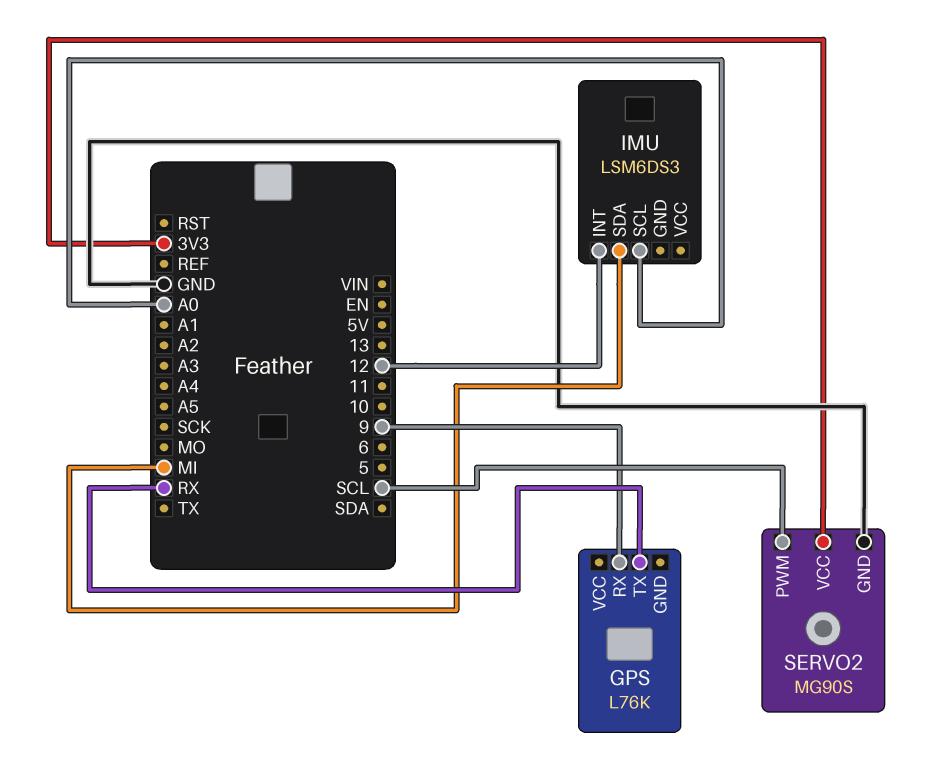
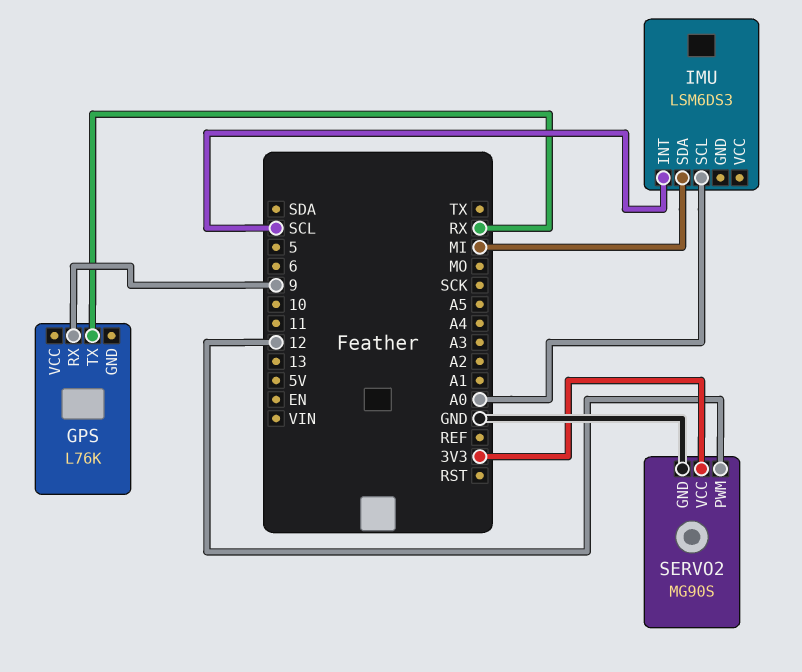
IMU pin INT: 12 -> SCL
SERVO2 pin PWM: SCL -> 12

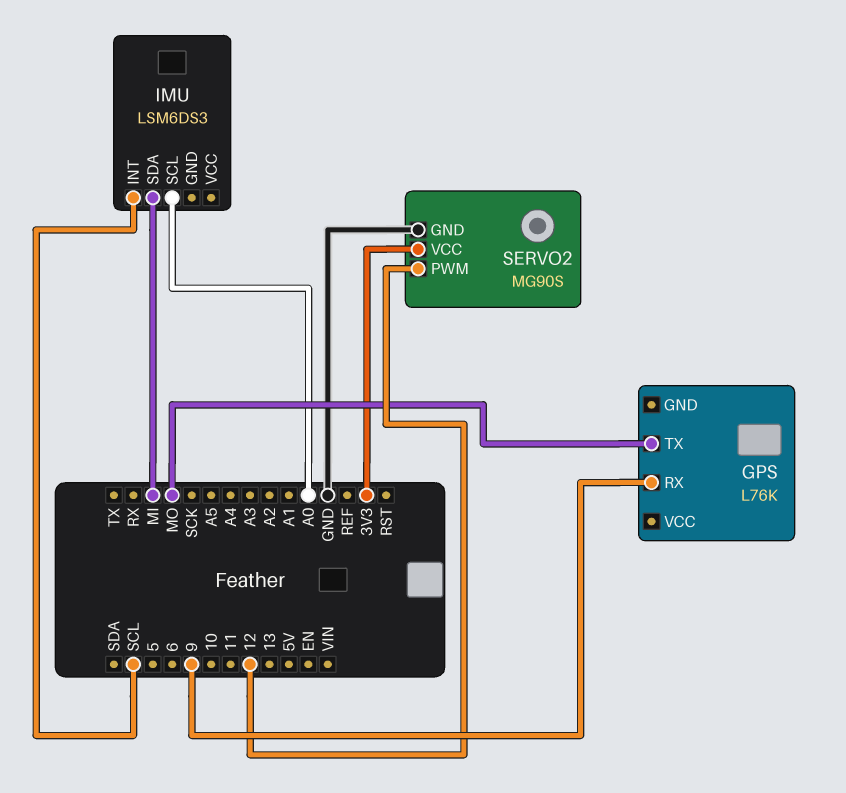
GPS pin TX: RX -> MO

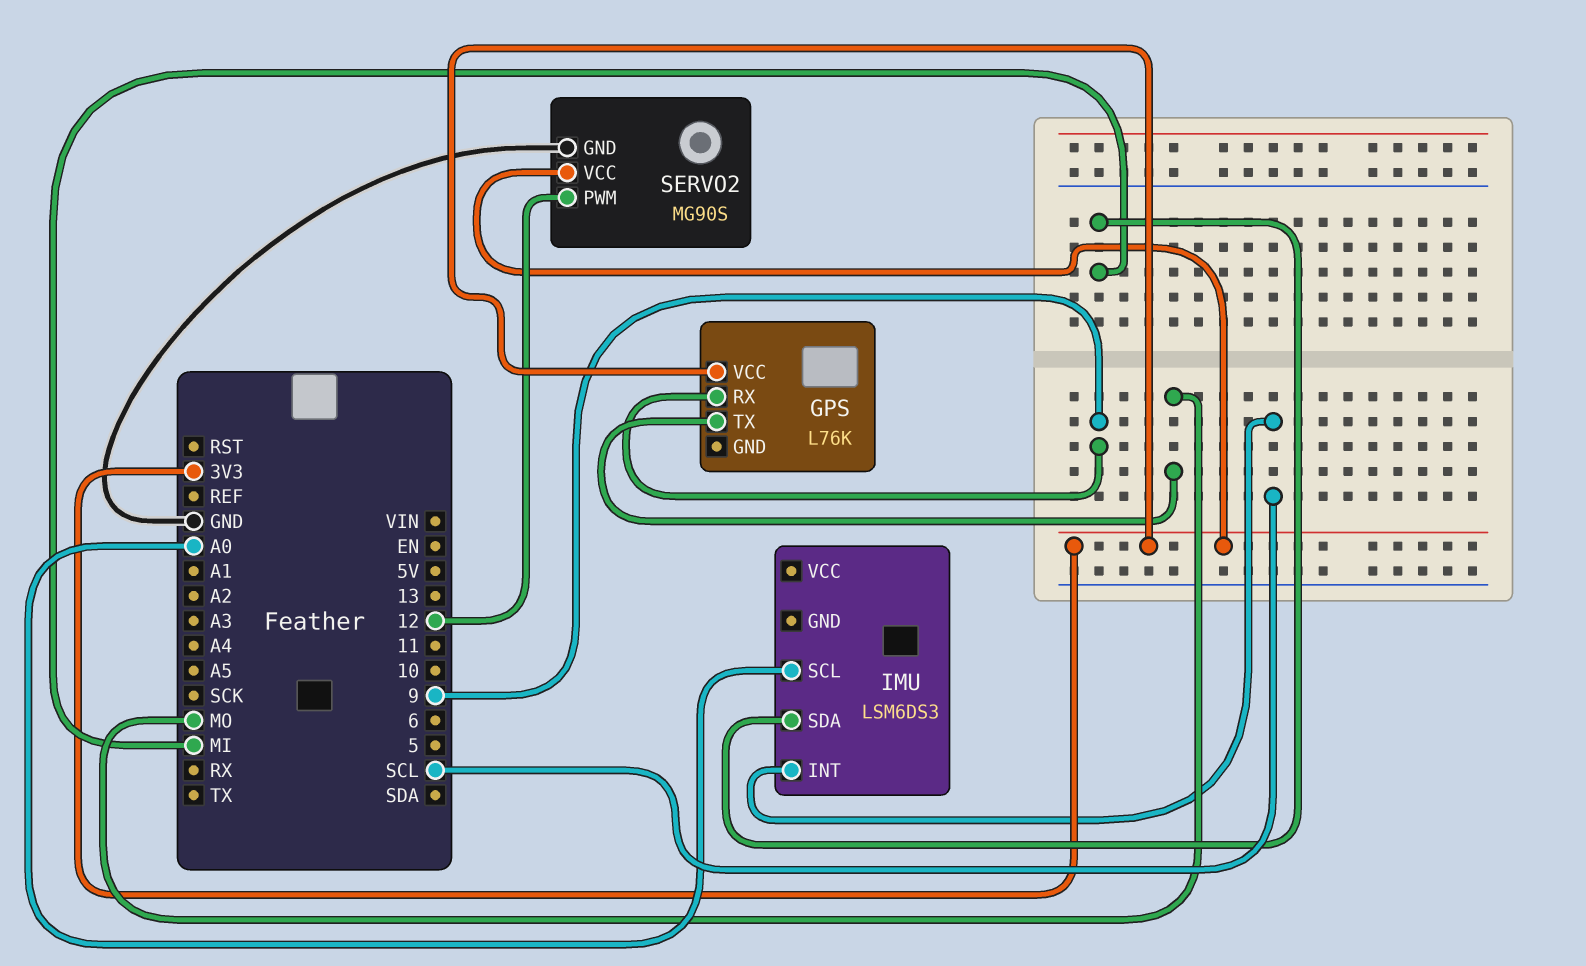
GPS pin VCC: none -> 3V3

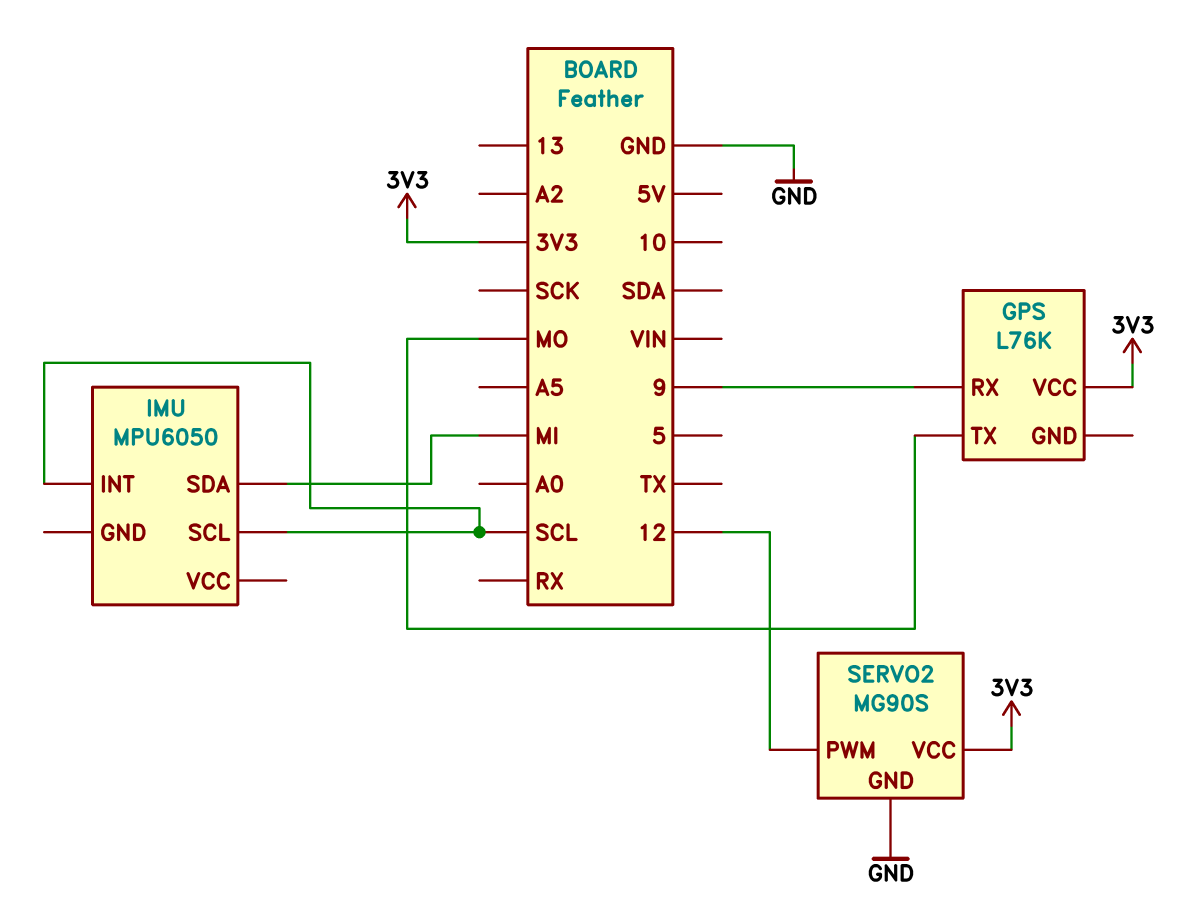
IMU: LSM6DS3 -> MPU6050
IMU pin SCL: A0 -> SCL

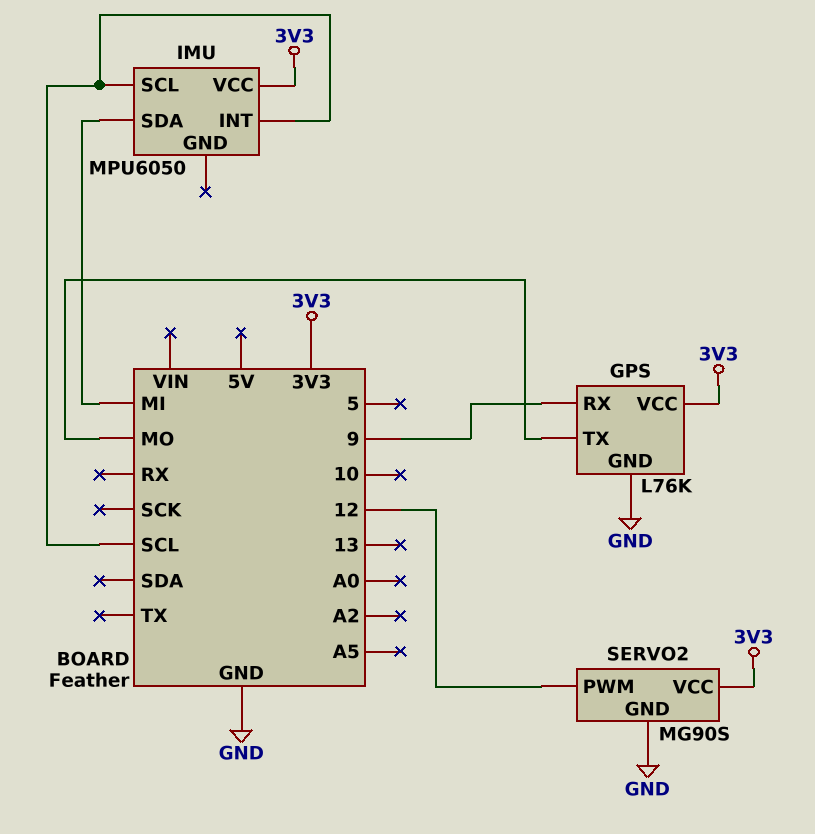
GPS pin GND: none -> GND
IMU pin VCC: none -> 3V3

